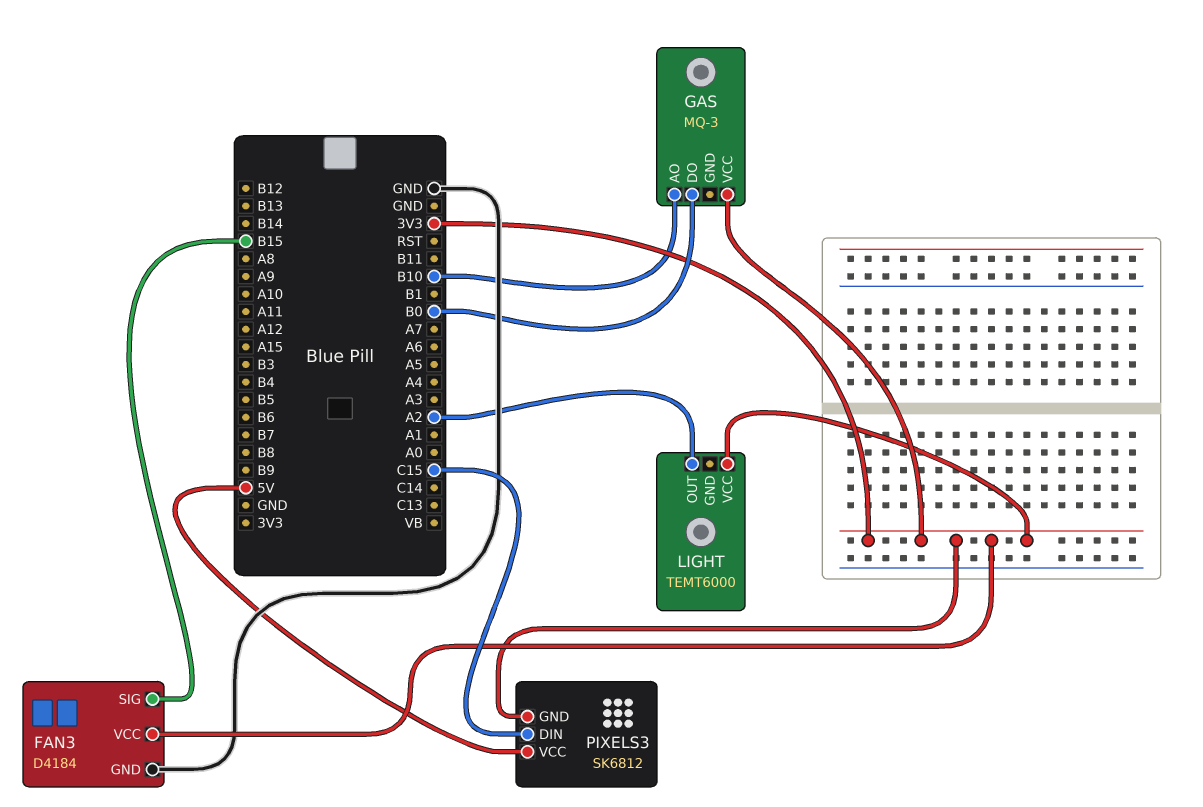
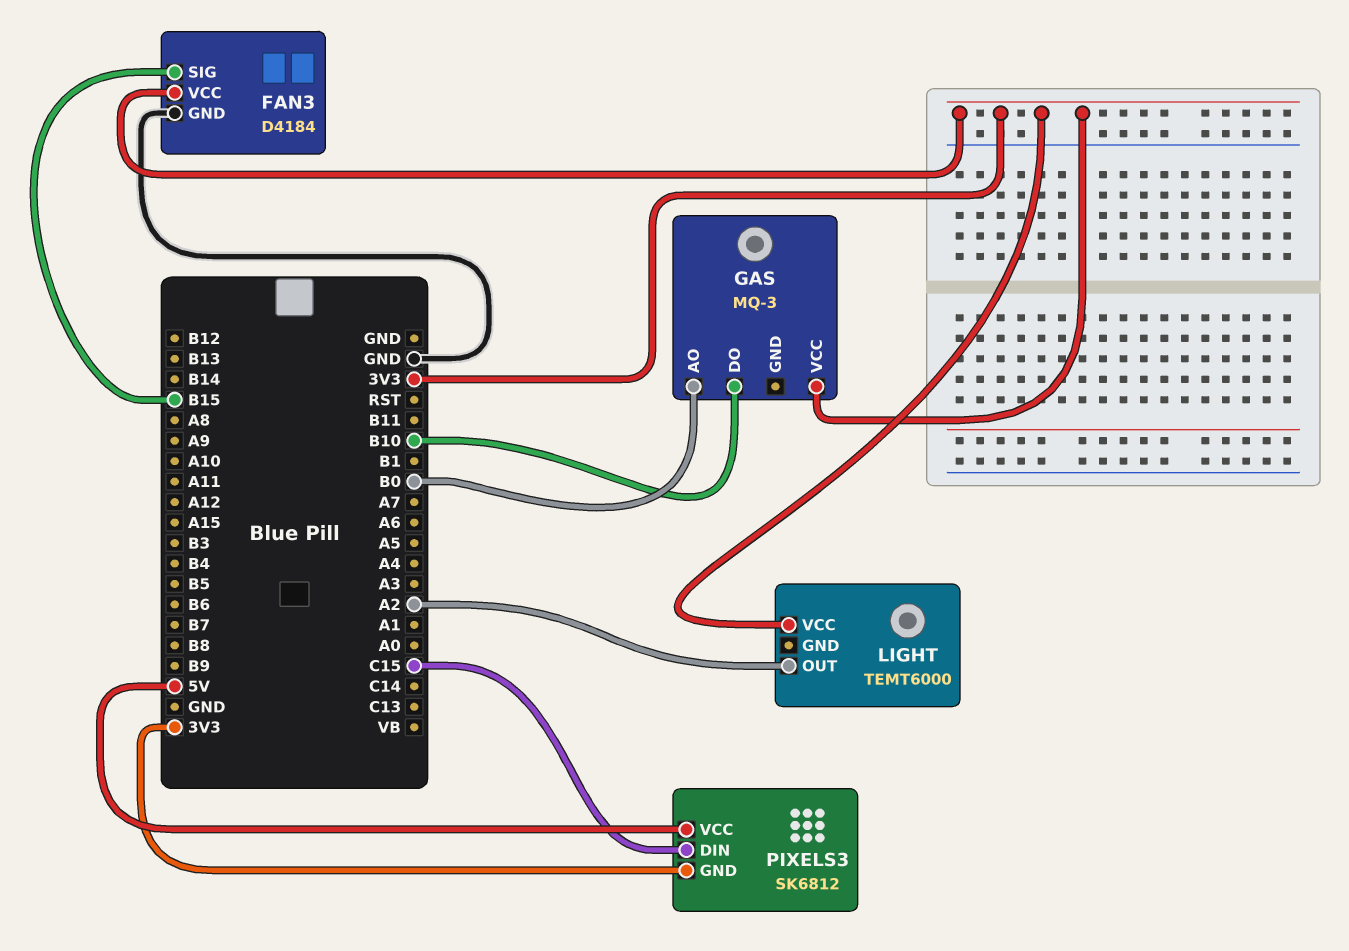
GAS pin AO: B10 -> B0
GAS pin DO: B0 -> B10

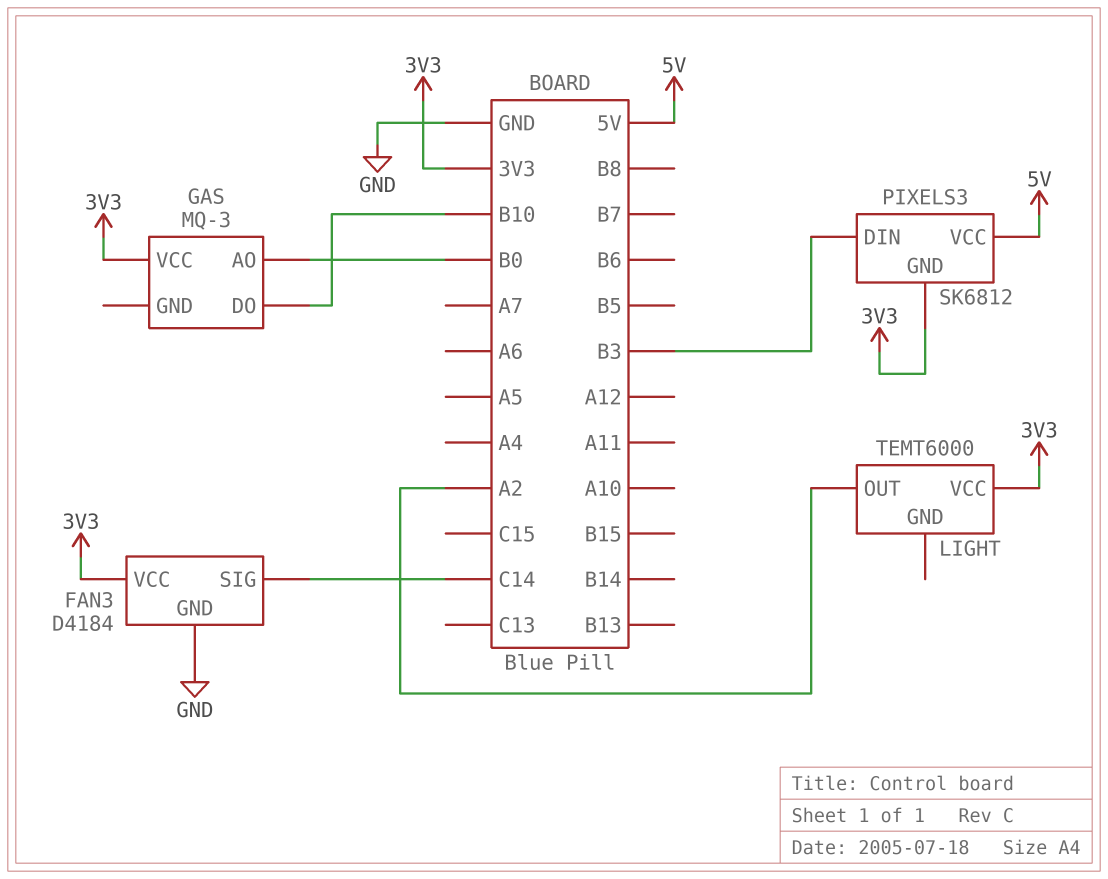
FAN3 pin SIG: B15 -> C14
PIXELS3 pin DIN: C15 -> B3

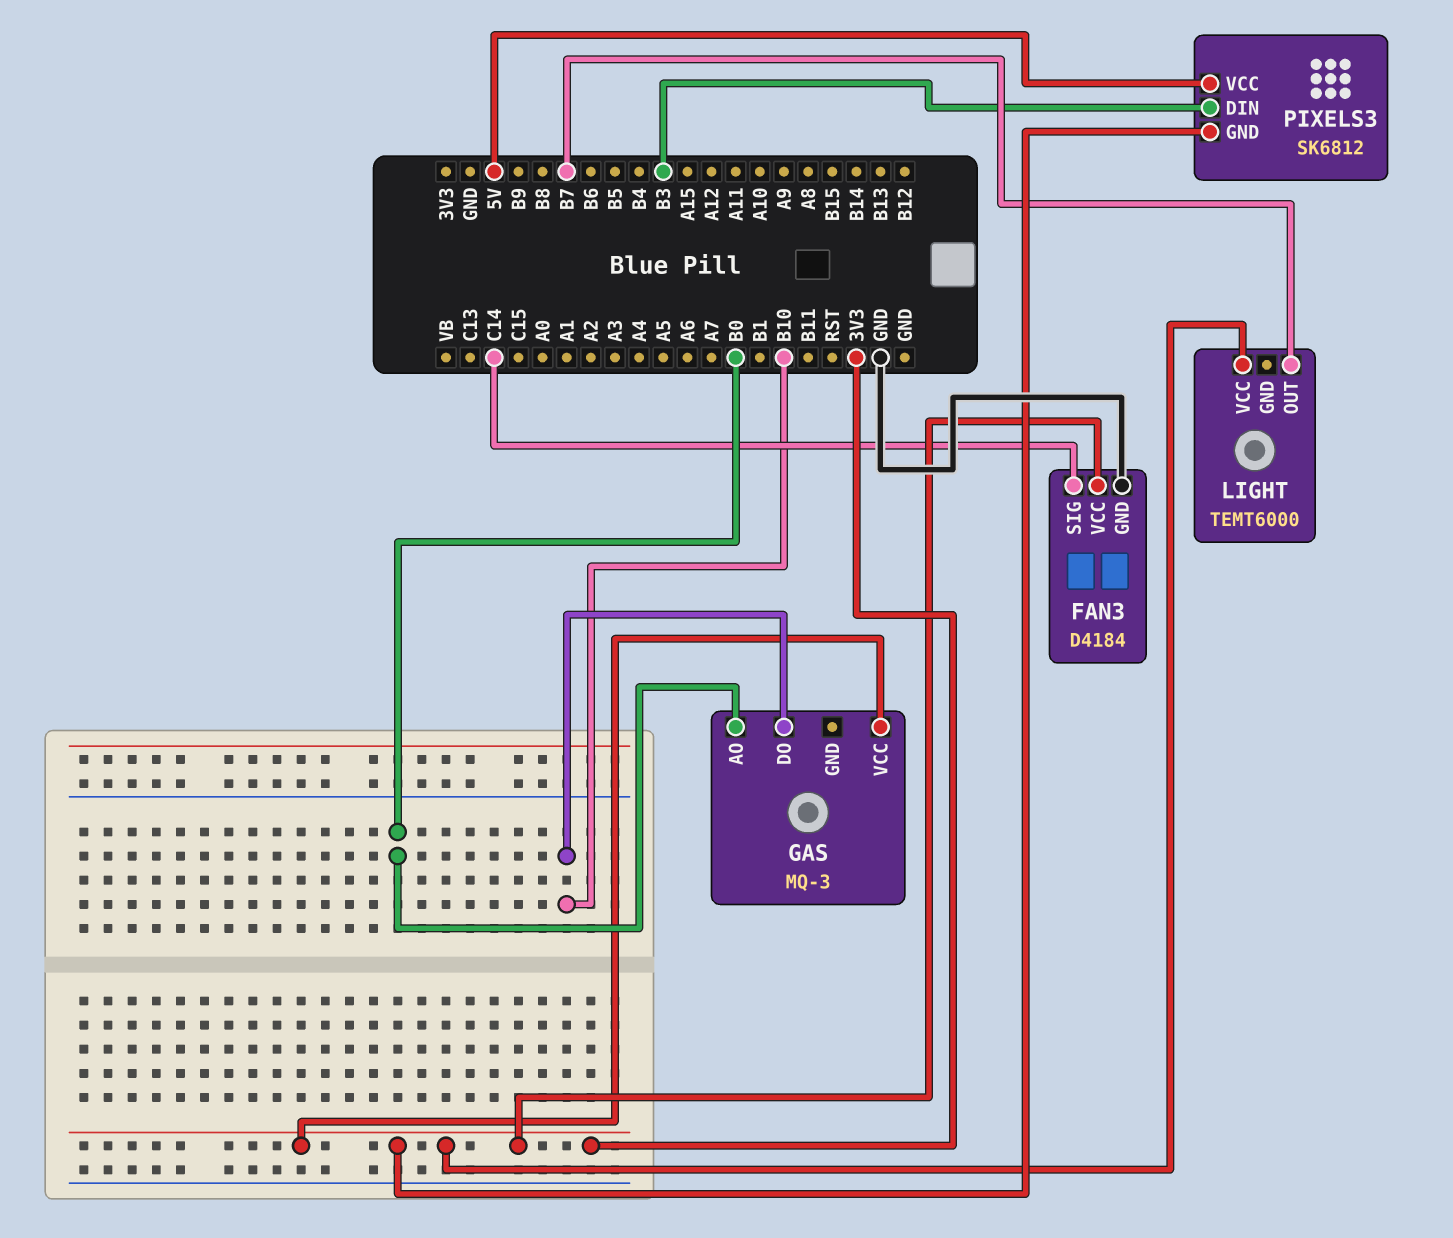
LIGHT pin OUT: A2 -> B7

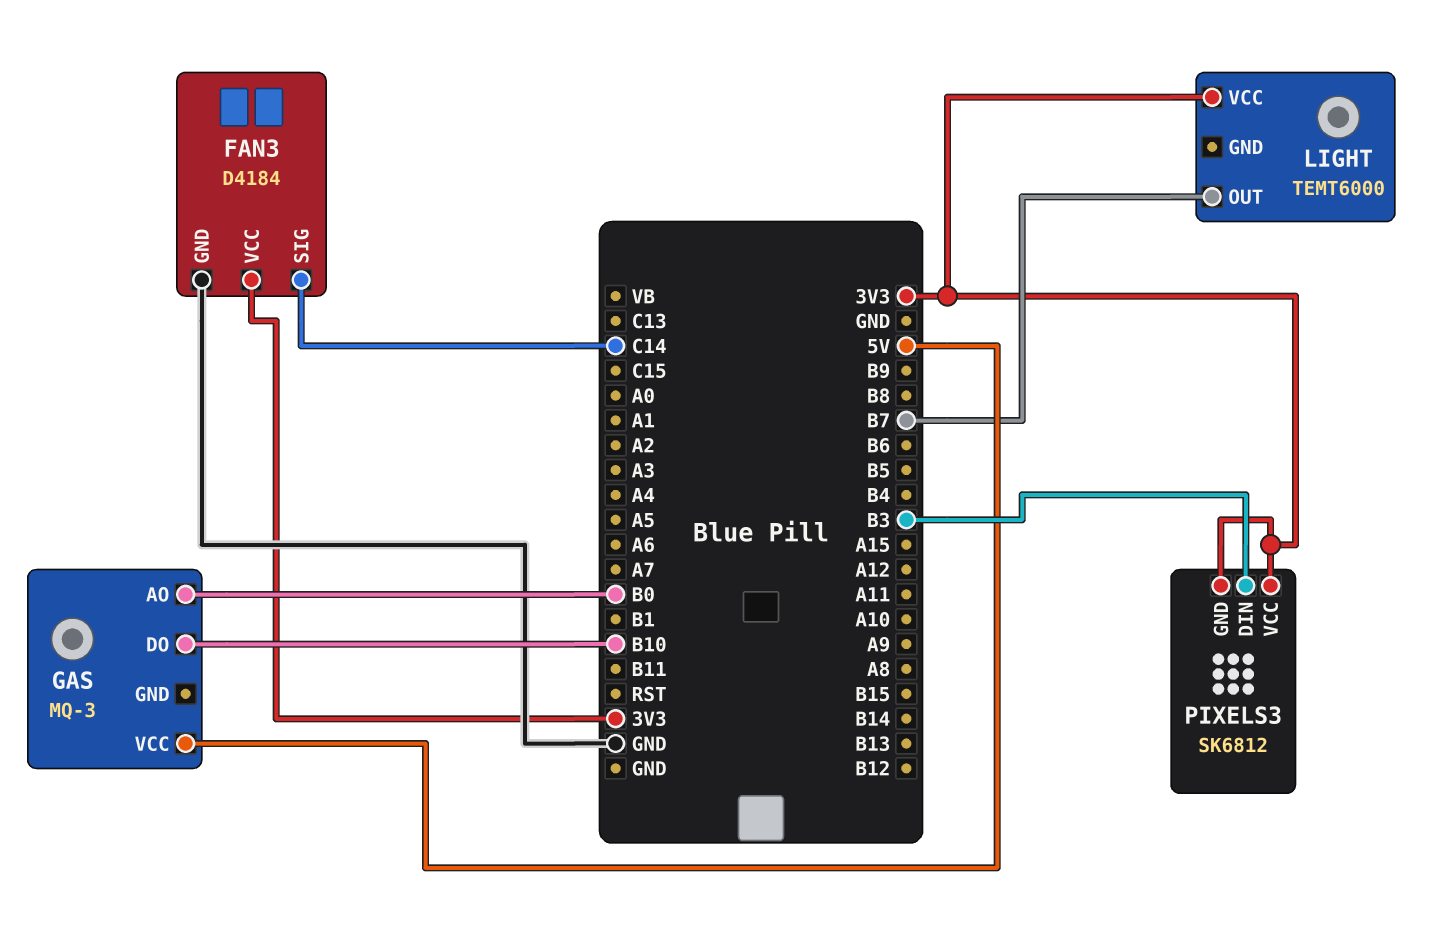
GAS pin VCC: 3V3 -> 5V
PIXELS3 pin VCC: 5V -> 3V3

